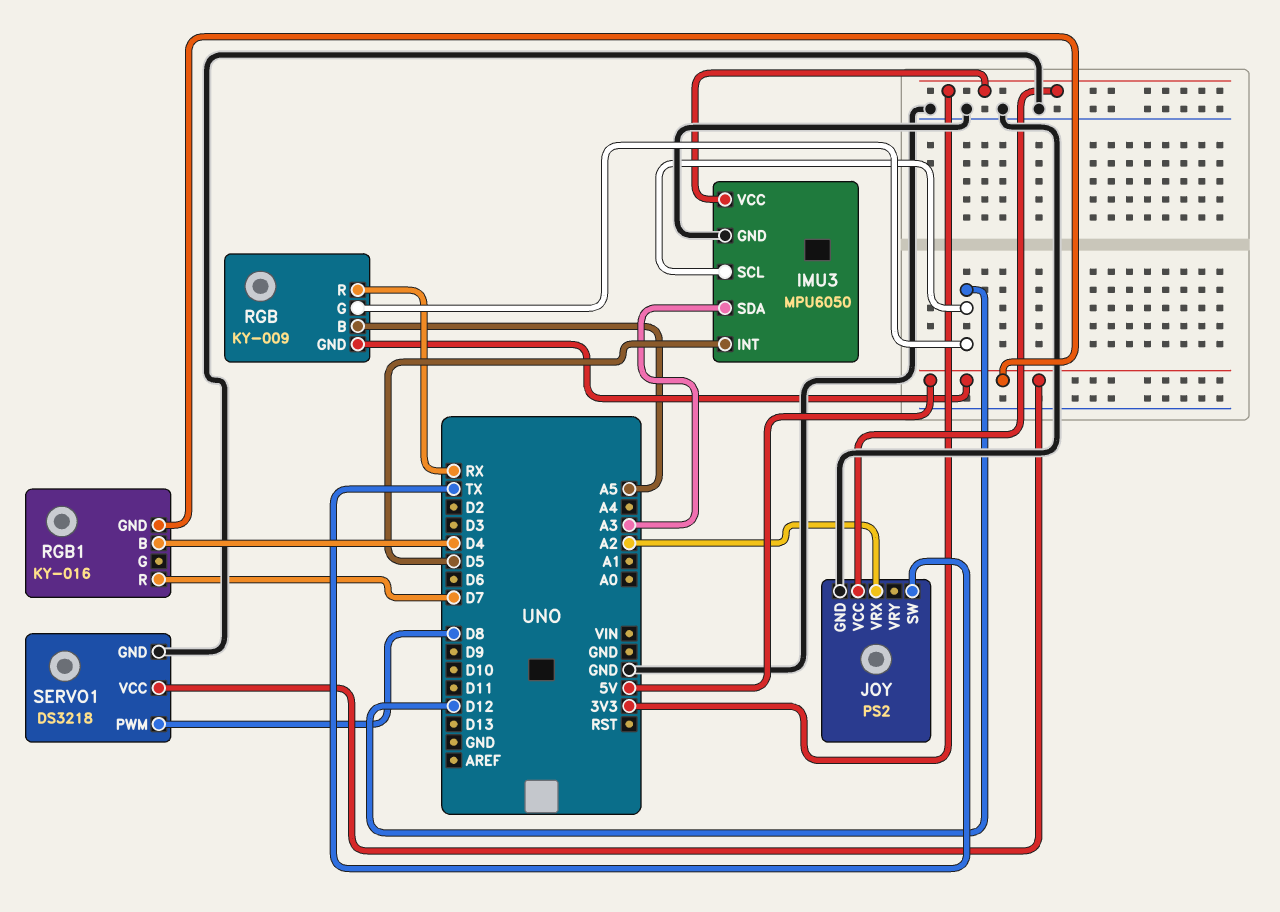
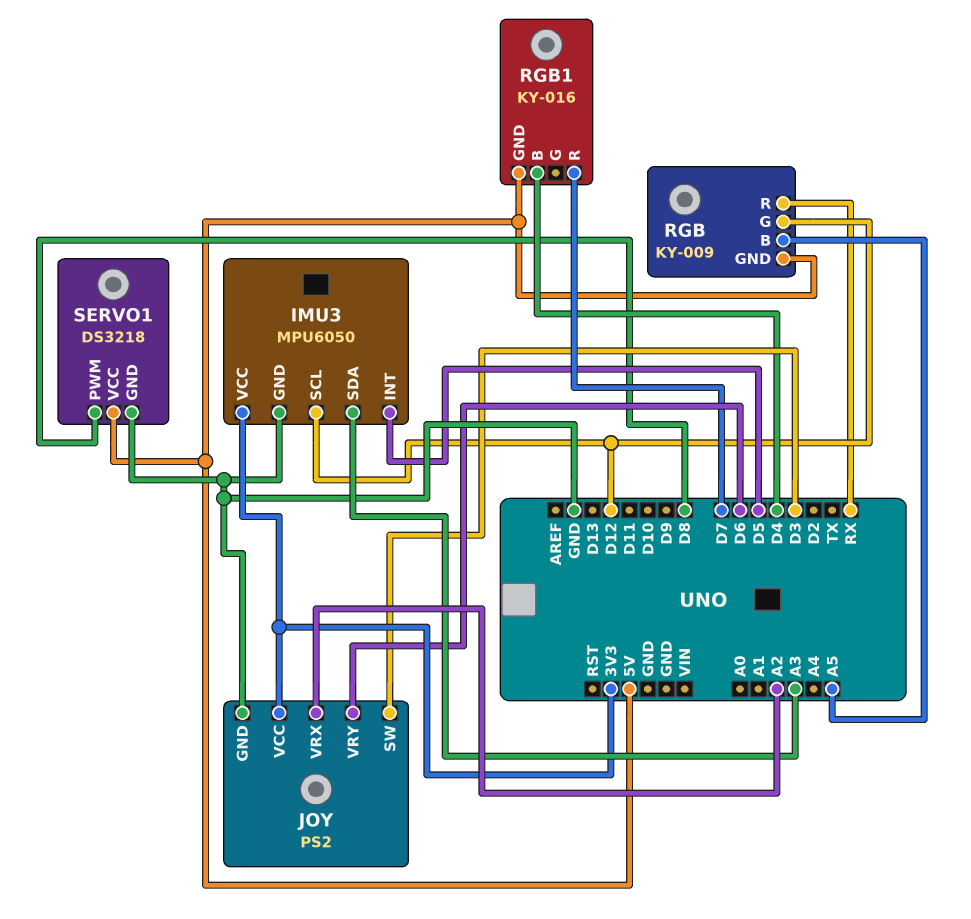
JOY pin SW: TX -> D3
JOY pin VRY: none -> D6

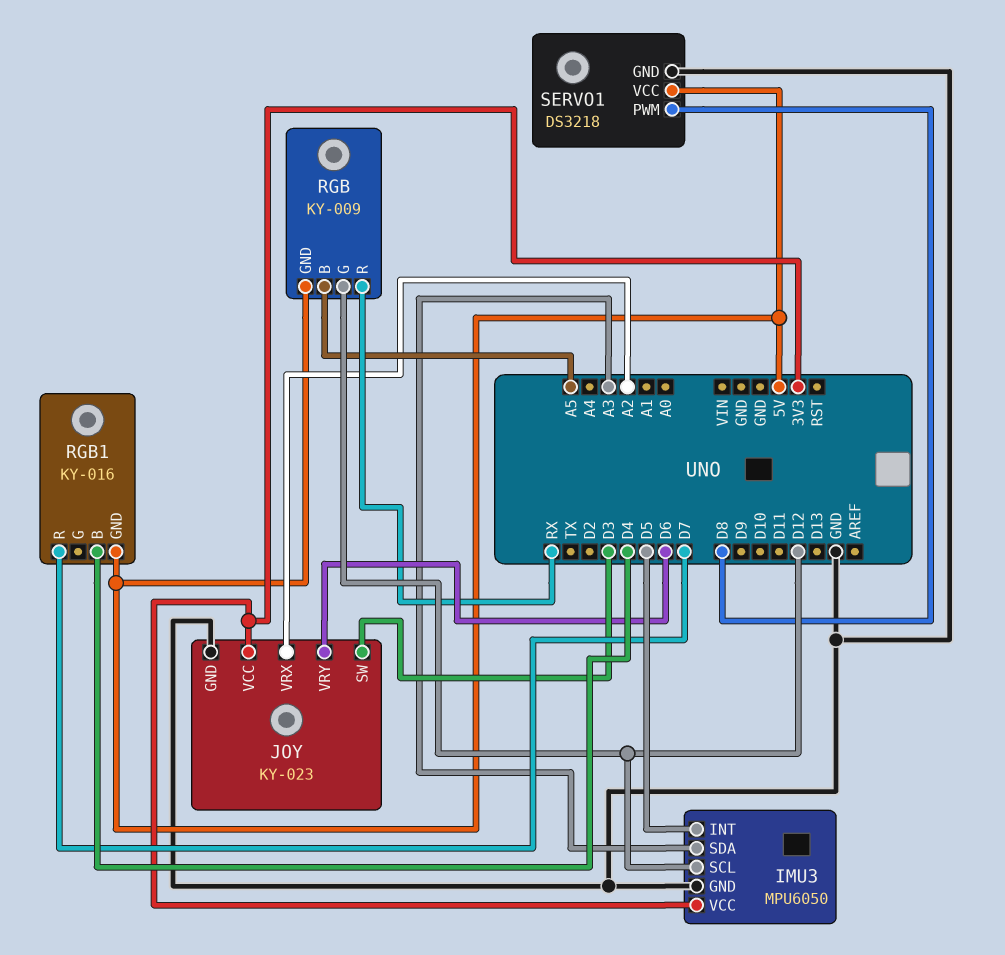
JOY: PS2 -> KY-023

